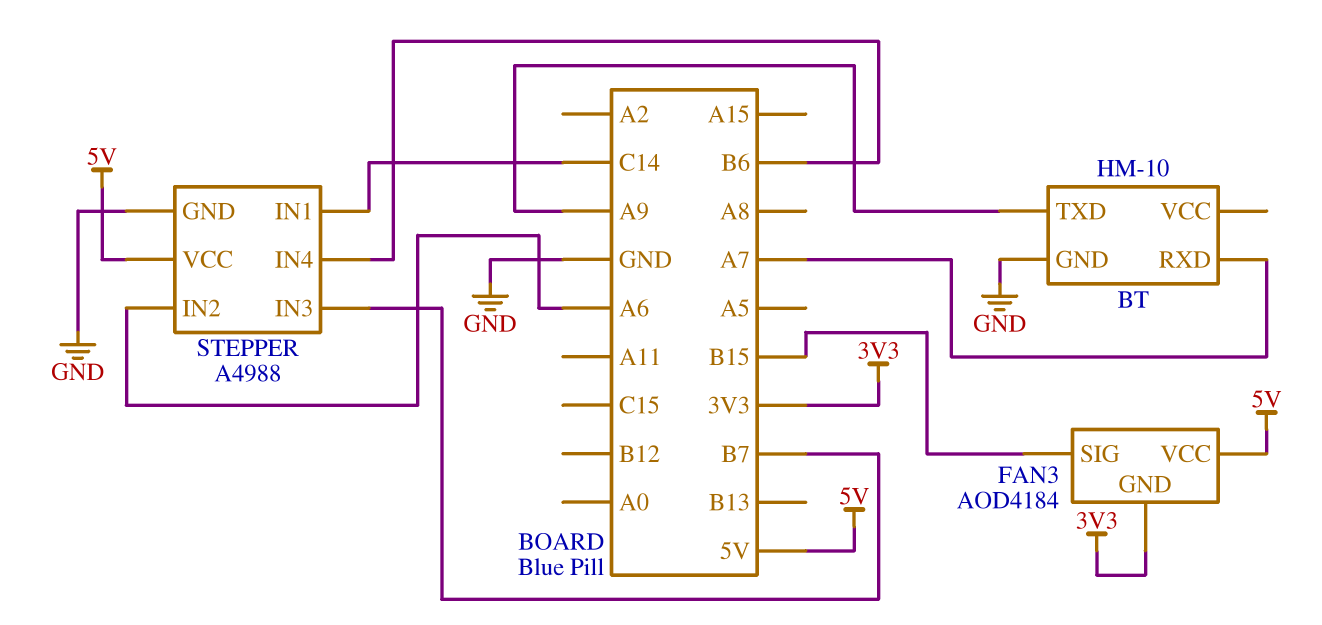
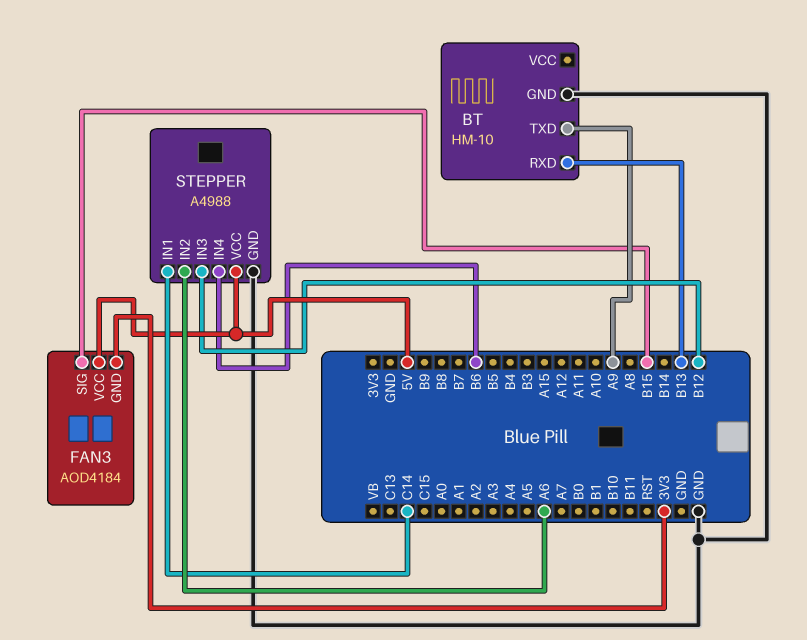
BT pin RXD: A7 -> B13
STEPPER pin IN3: B7 -> B12

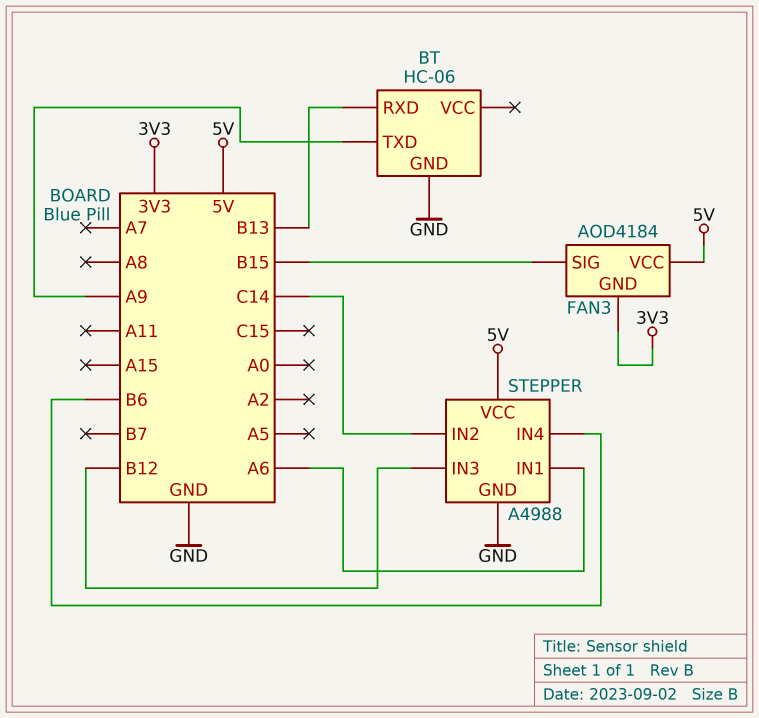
BT: HM-10 -> HC-06
STEPPER pin IN1: C14 -> A6
STEPPER pin IN2: A6 -> C14

